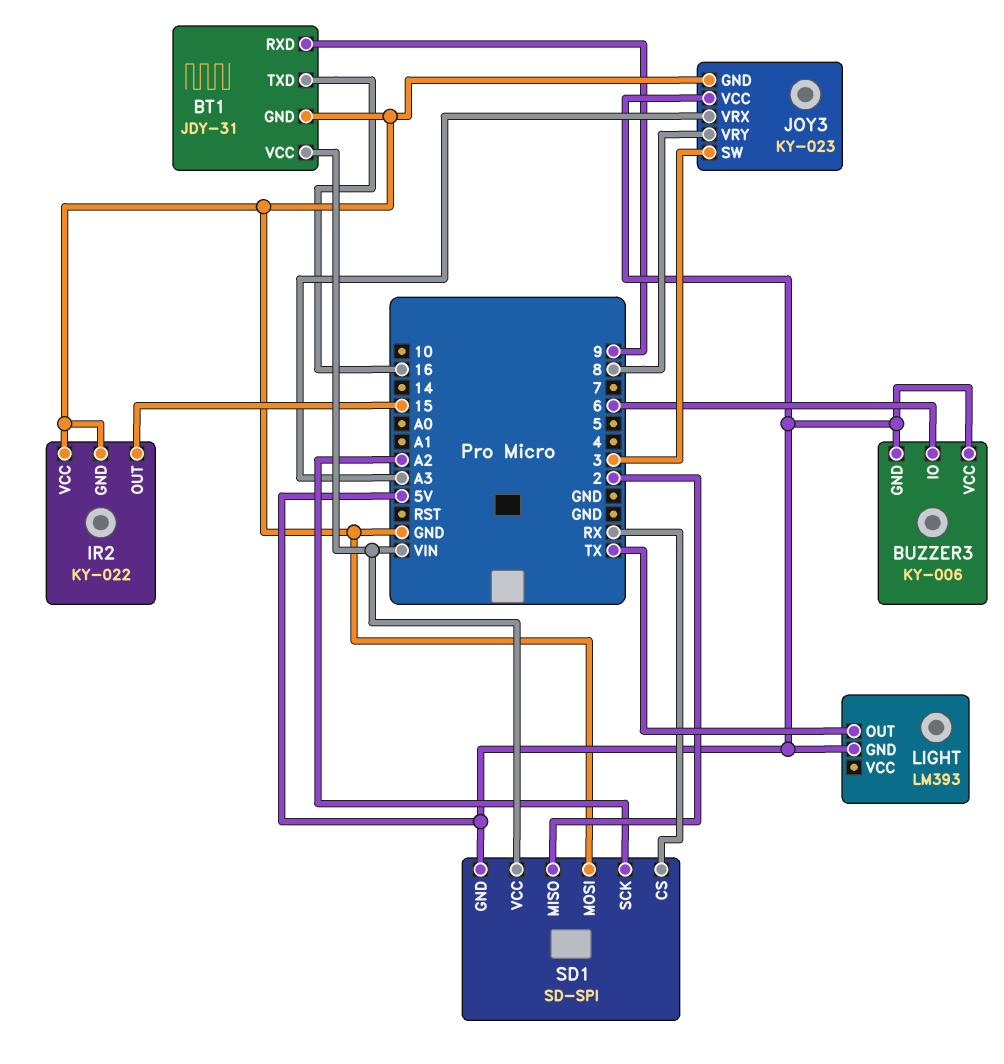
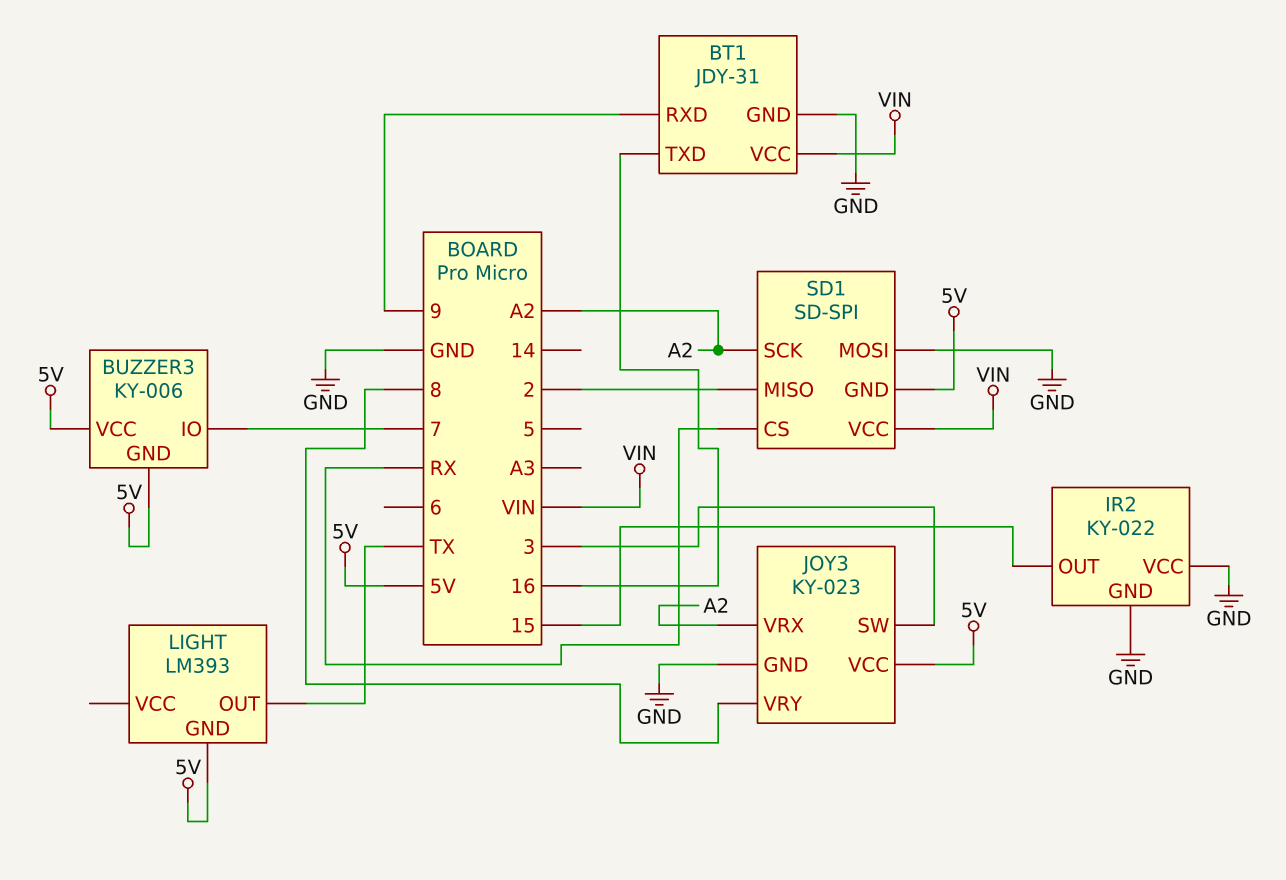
BUZZER3 pin IO: 6 -> 7
JOY3 pin VRX: A3 -> A2

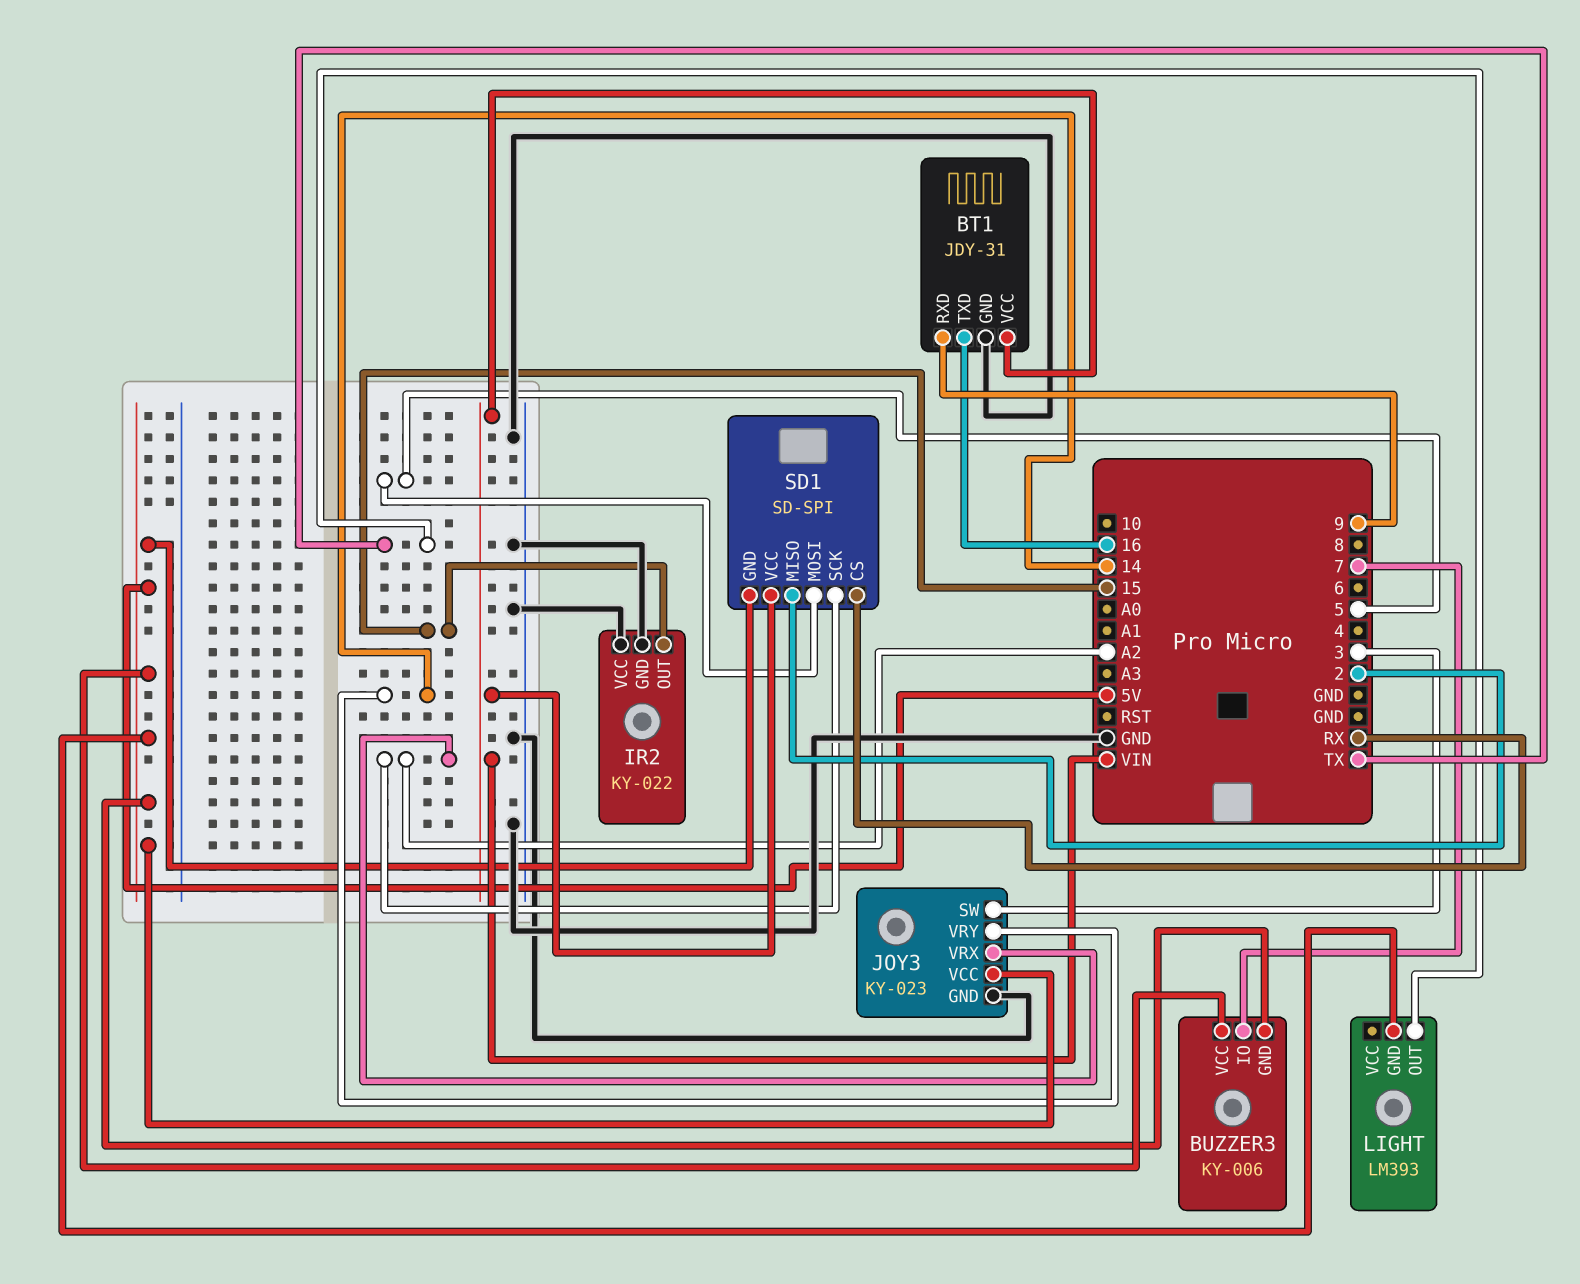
JOY3 pin VRY: 8 -> 14
SD1 pin MOSI: GND -> 5

